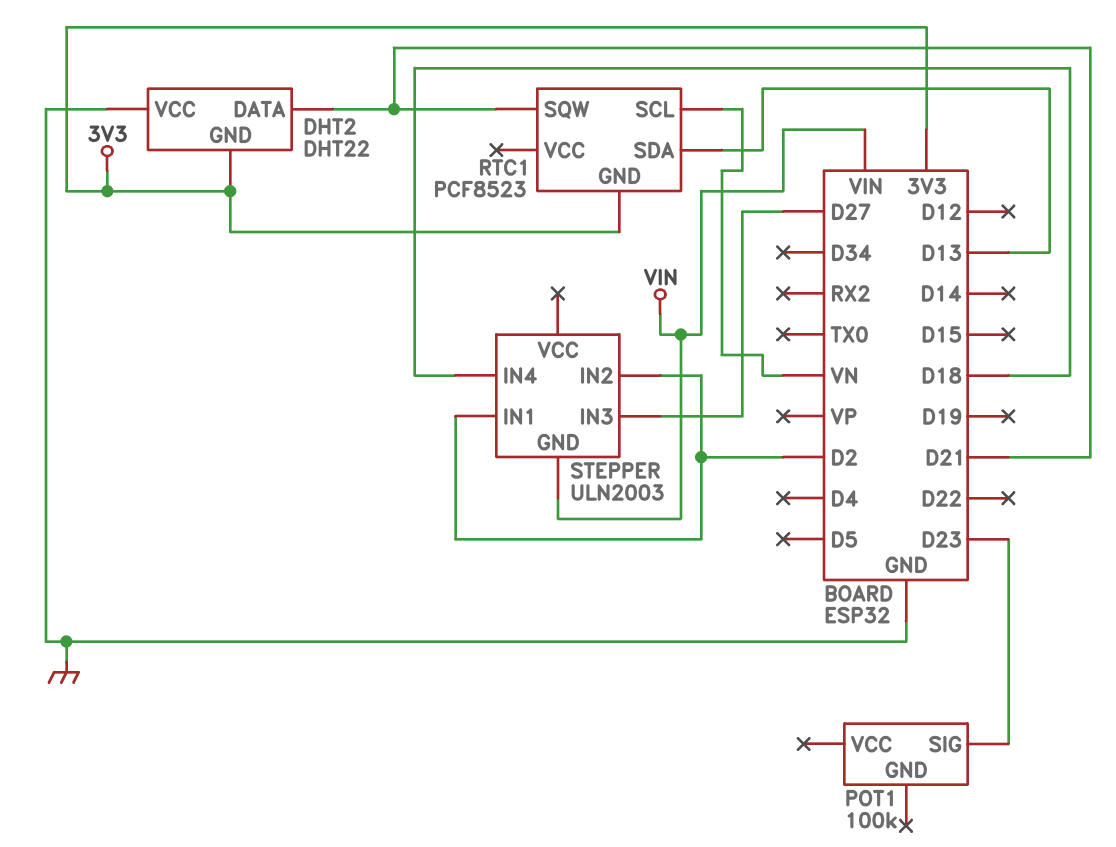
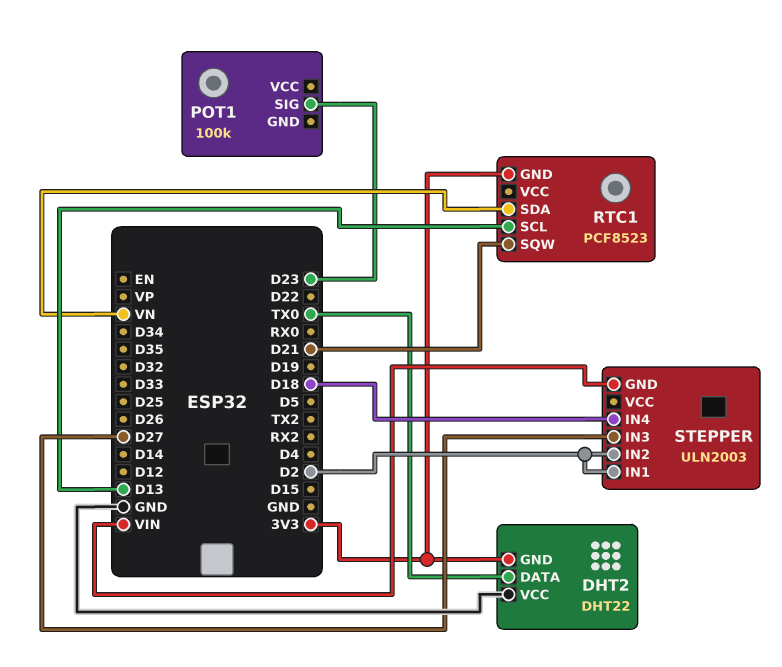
DHT2 pin DATA: D21 -> TX0
RTC1 pin SCL: VN -> D13
RTC1 pin SDA: D13 -> VN

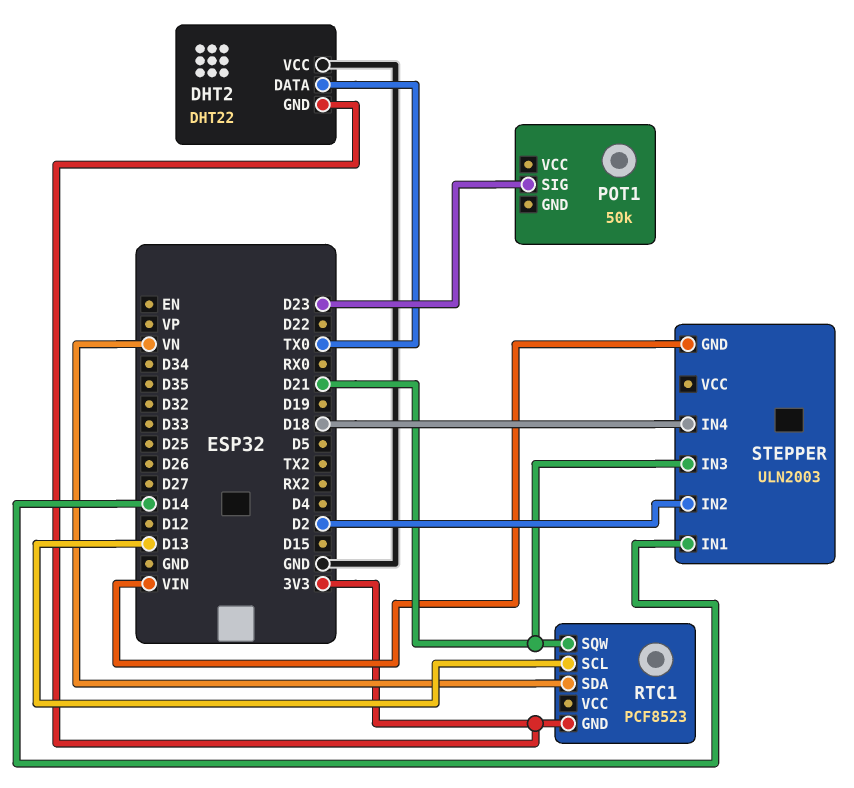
POT1: 100k -> 50k
STEPPER pin IN1: D2 -> D14
STEPPER pin IN3: D27 -> D21

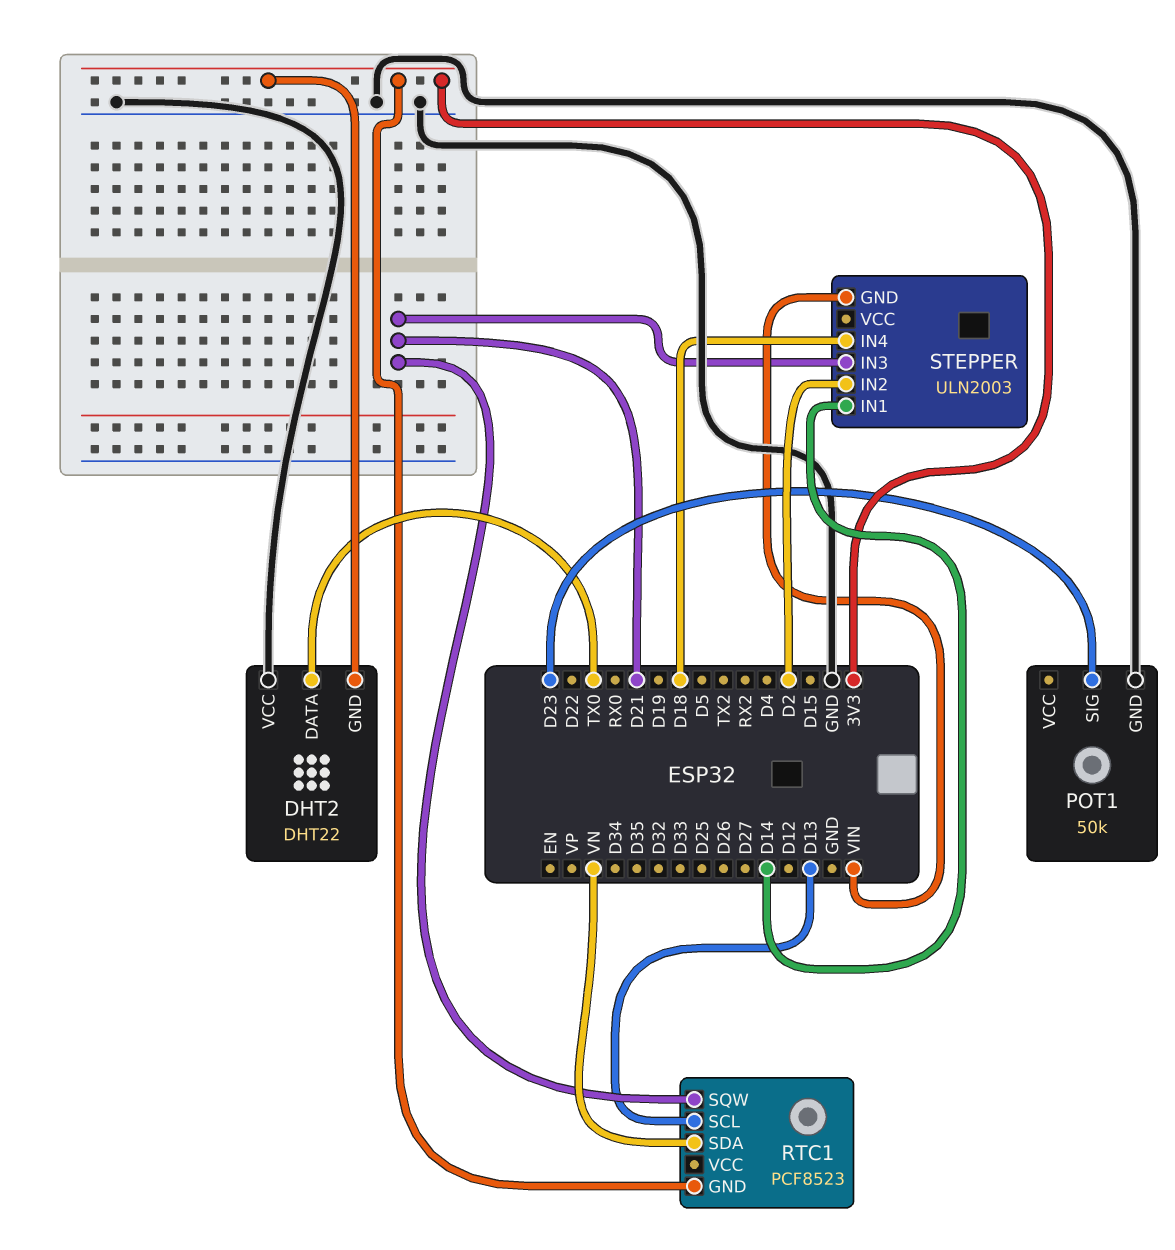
POT1 pin GND: none -> GND

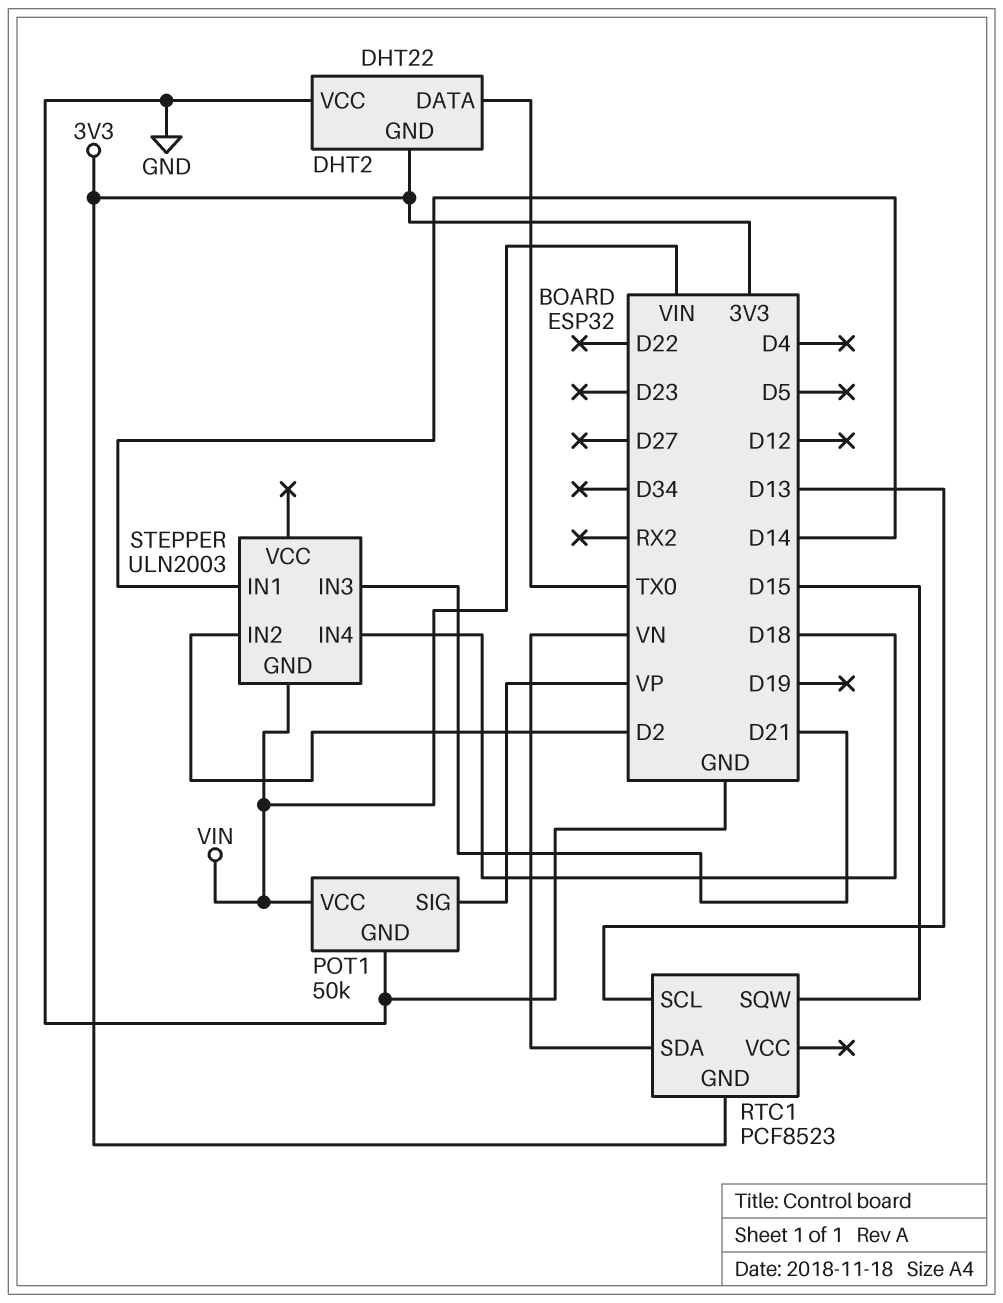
POT1 pin SIG: D23 -> VP
POT1 pin VCC: none -> VIN
RTC1 pin SQW: D21 -> D15

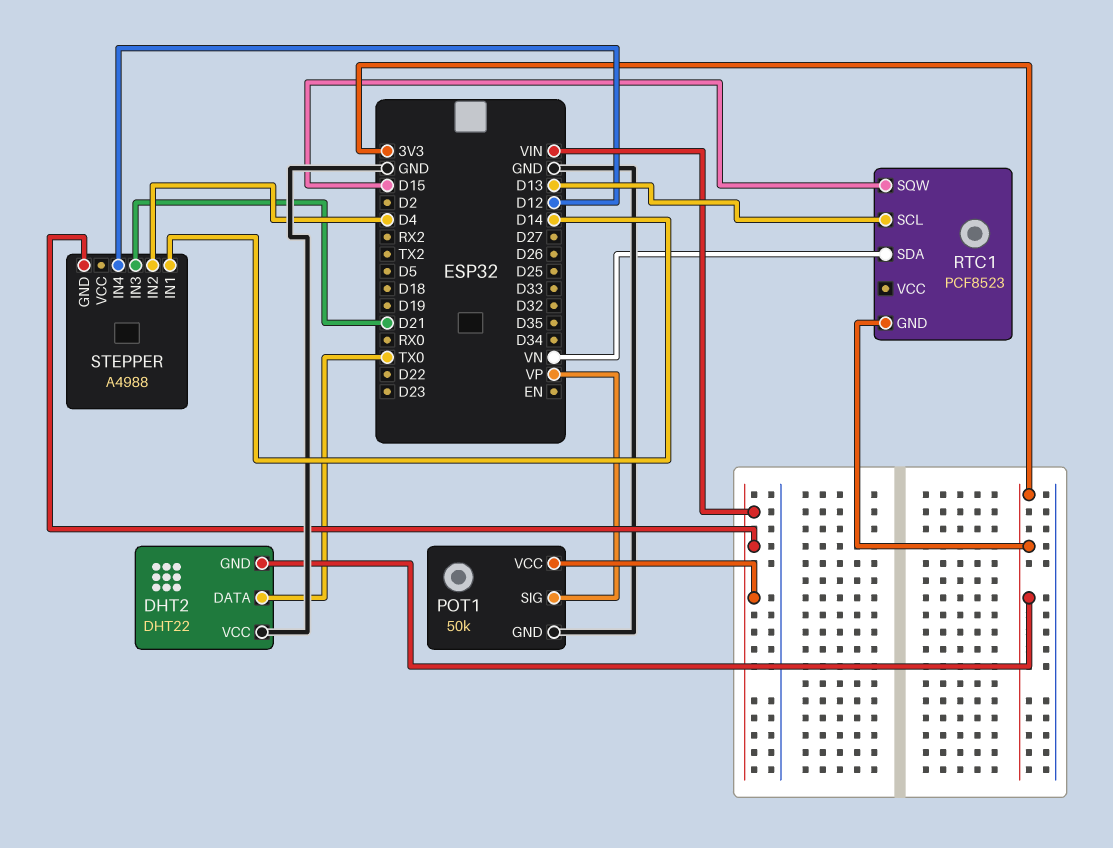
STEPPER: ULN2003 -> A4988
STEPPER pin IN2: D2 -> D4
STEPPER pin IN4: D18 -> D12

